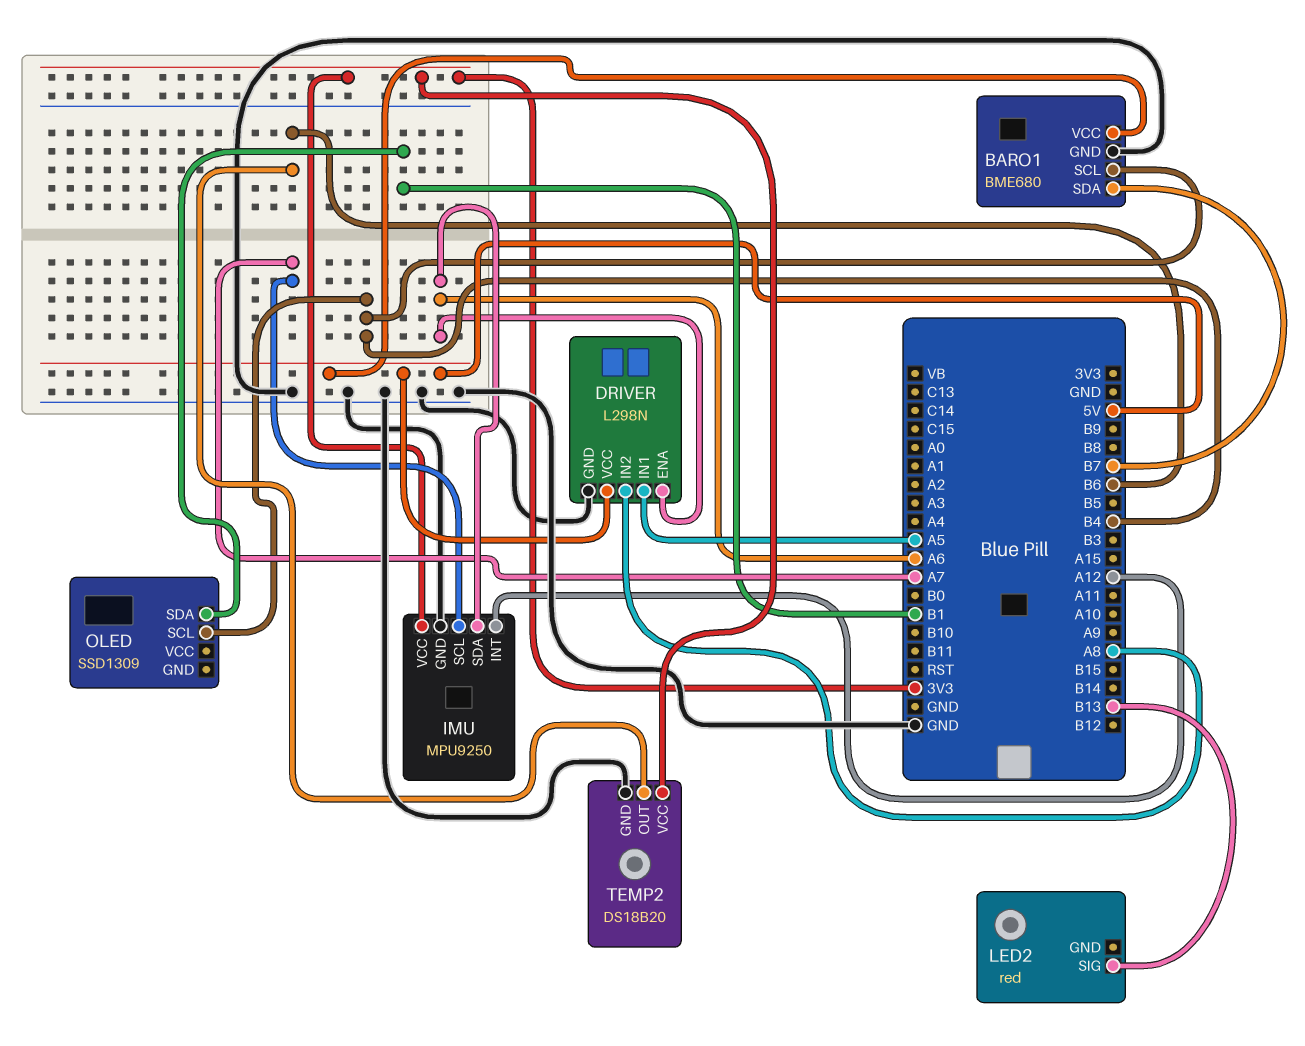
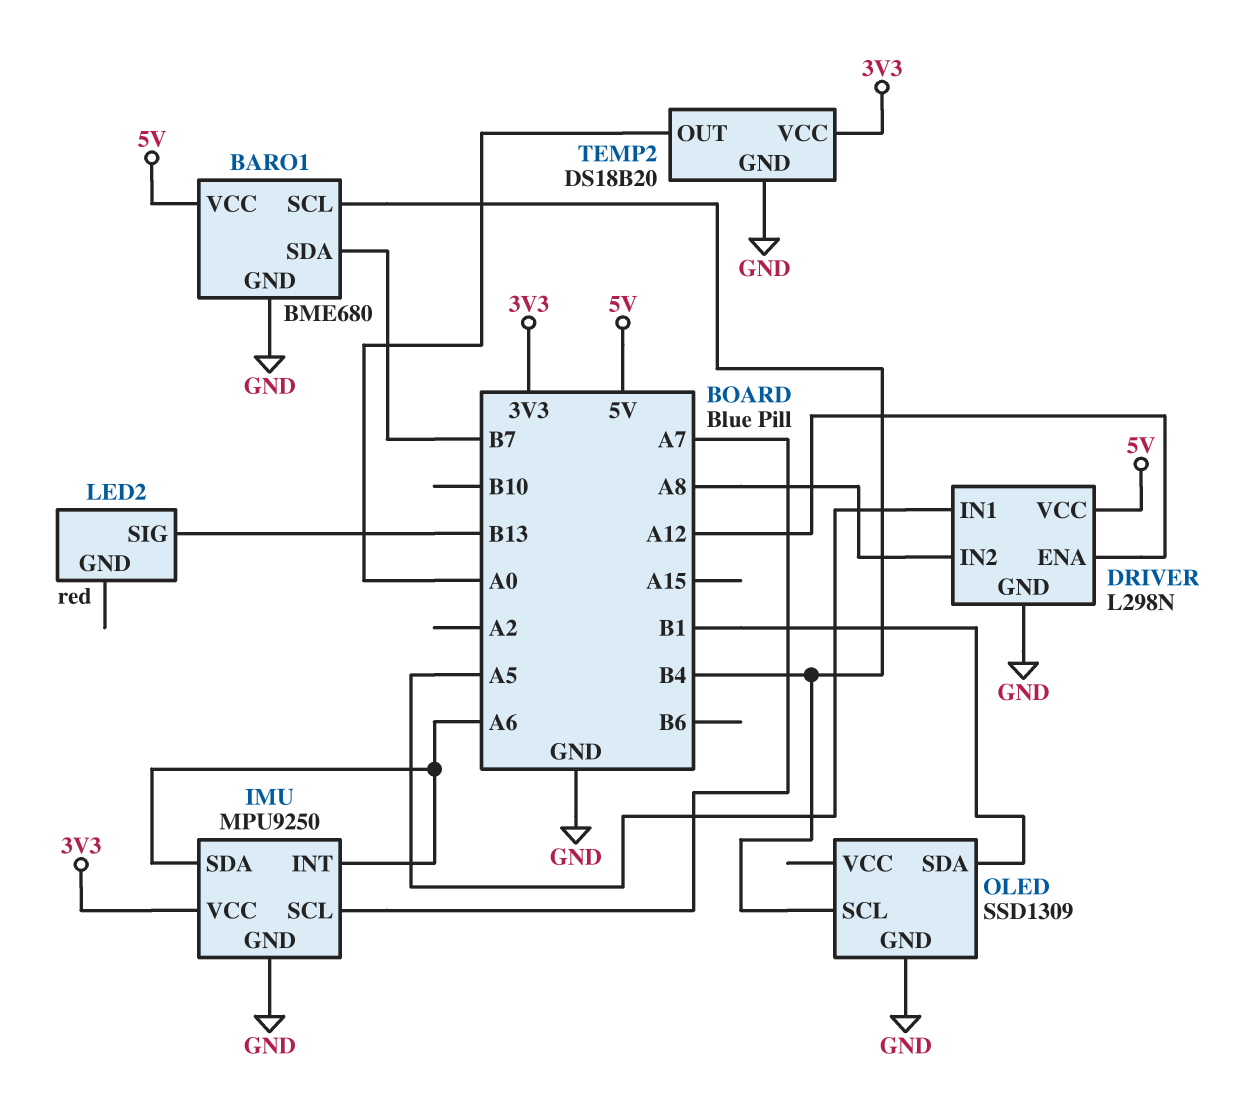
DRIVER pin ENA: A6 -> A12
IMU pin INT: A12 -> A6
OLED pin GND: none -> GND
TEMP2 pin OUT: B6 -> A0

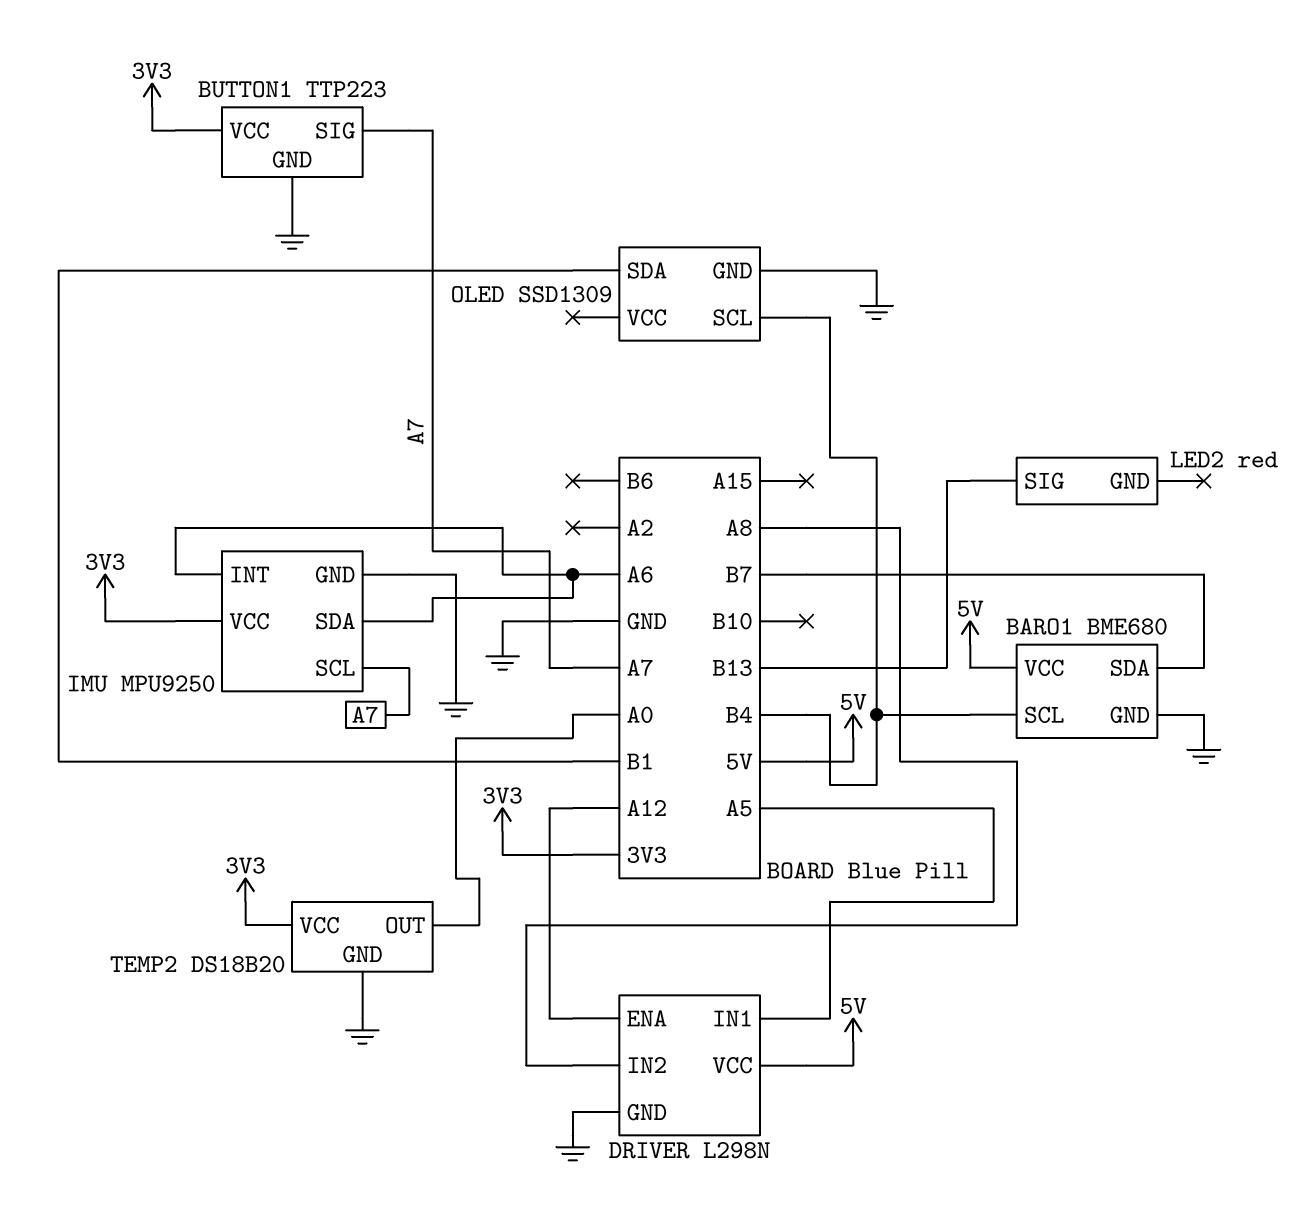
BUTTON1: none -> TTP223
BUTTON1 pin GND: none -> GND
BUTTON1 pin SIG: none -> A7
BUTTON1 pin VCC: none -> 3V3

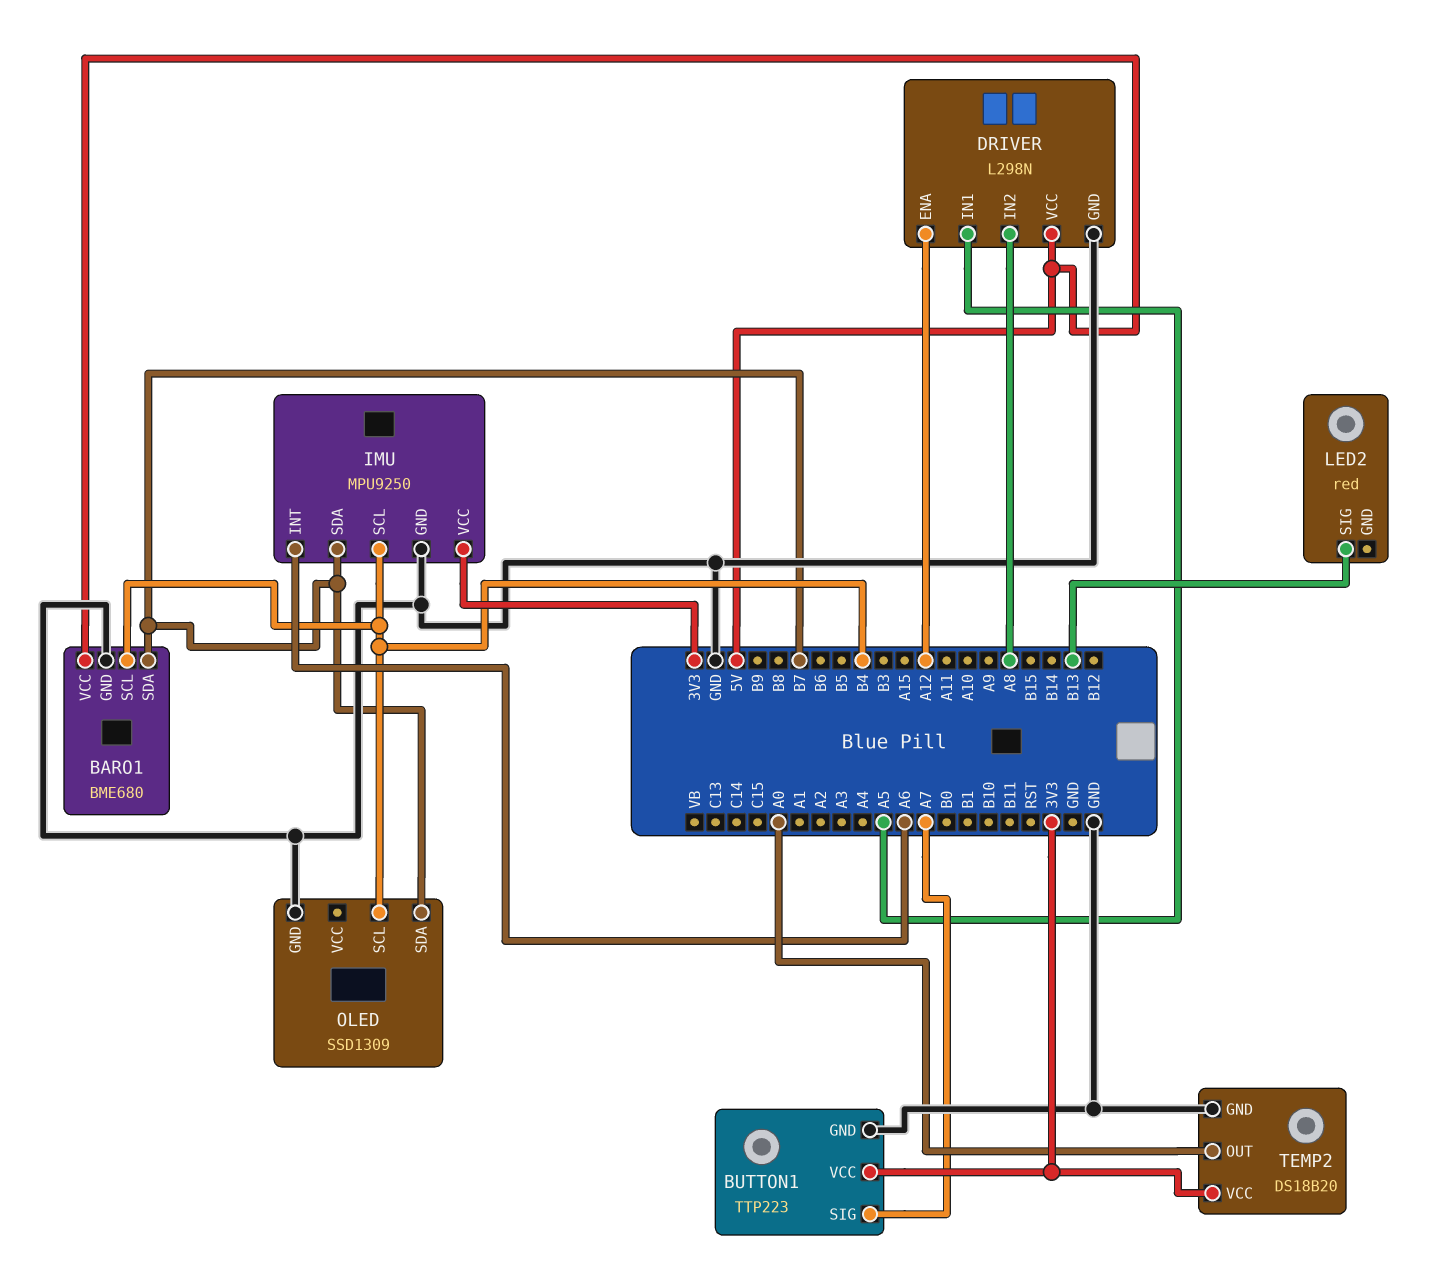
IMU pin SCL: A7 -> B4
IMU pin SDA: A6 -> B7
OLED pin SDA: B1 -> B7

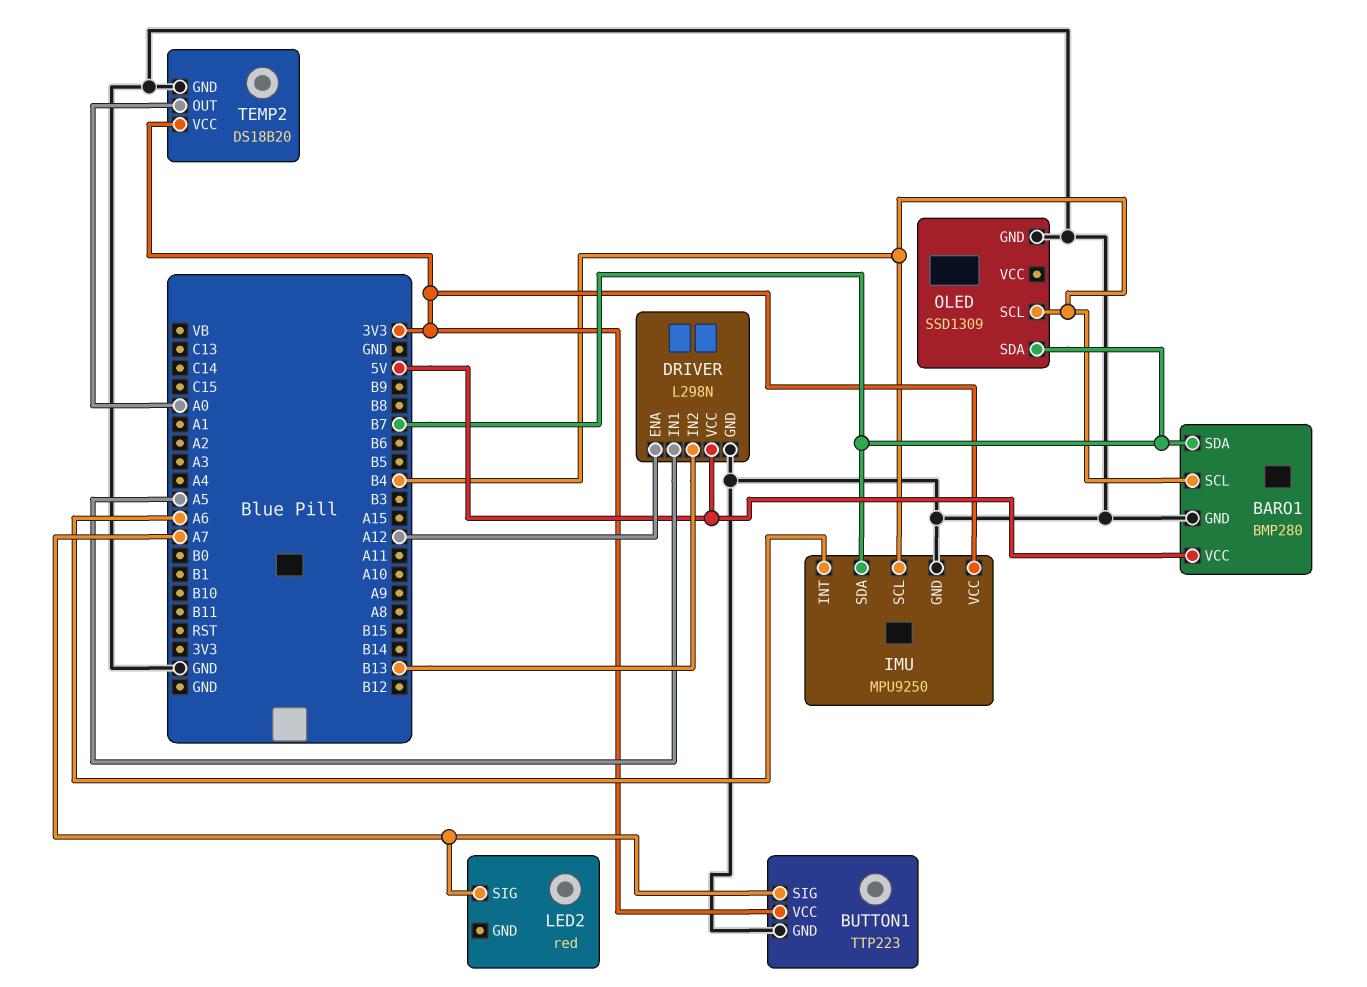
BARO1: BME680 -> BMP280
DRIVER pin IN2: A8 -> B13
LED2 pin SIG: B13 -> A7

